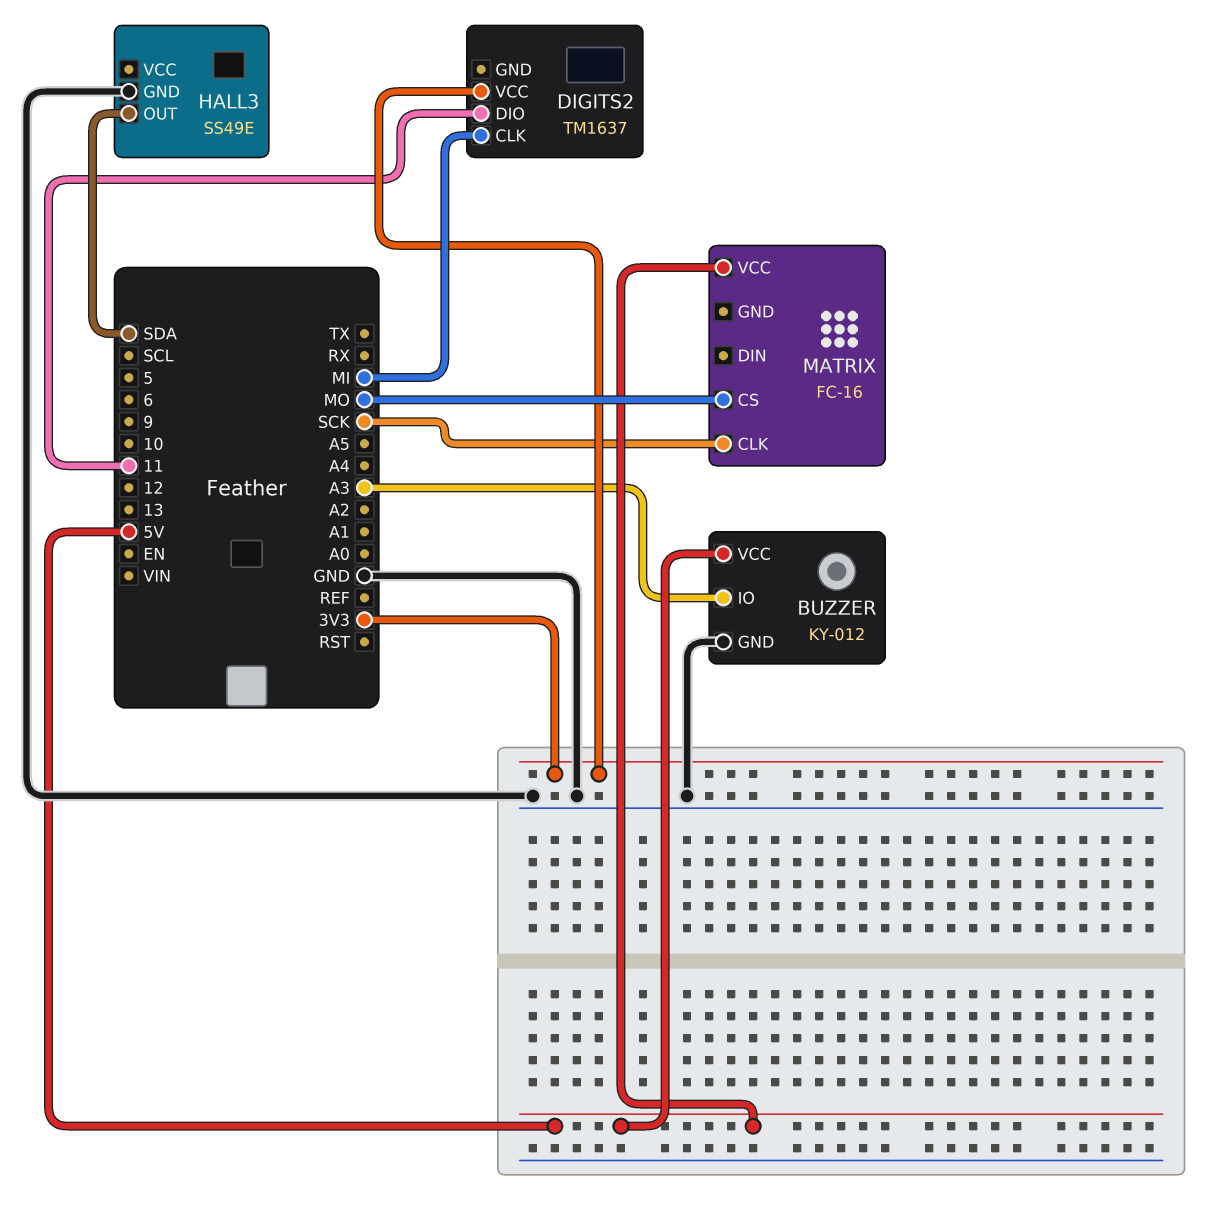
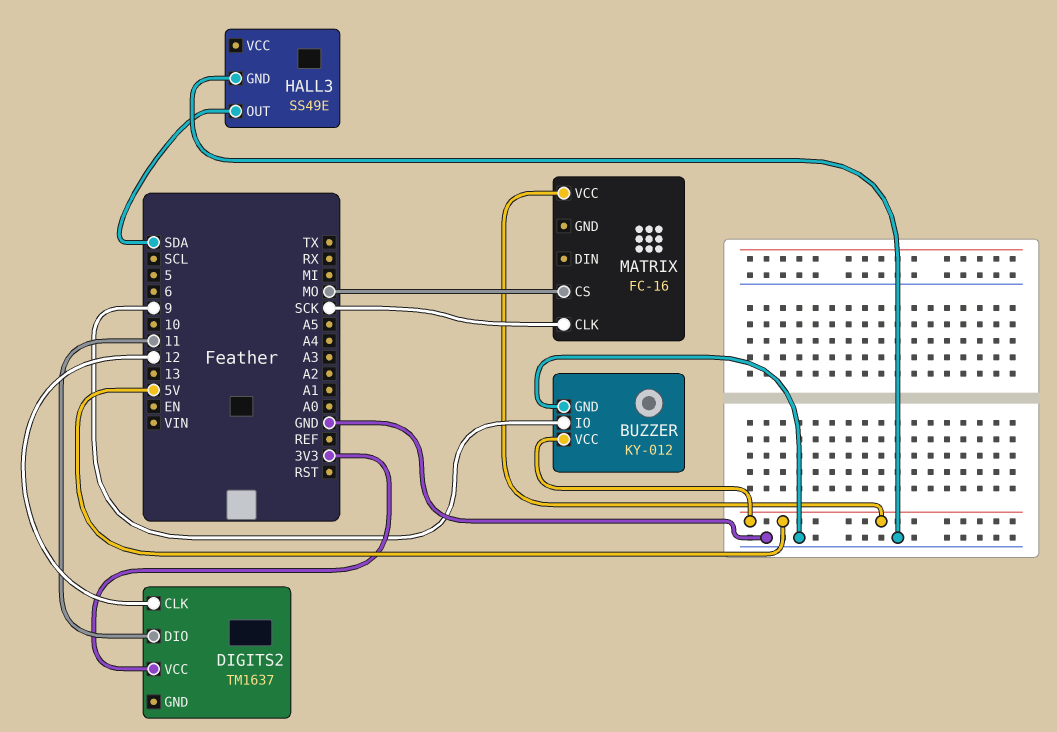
BUZZER pin IO: A3 -> 9
DIGITS2 pin CLK: MI -> 12

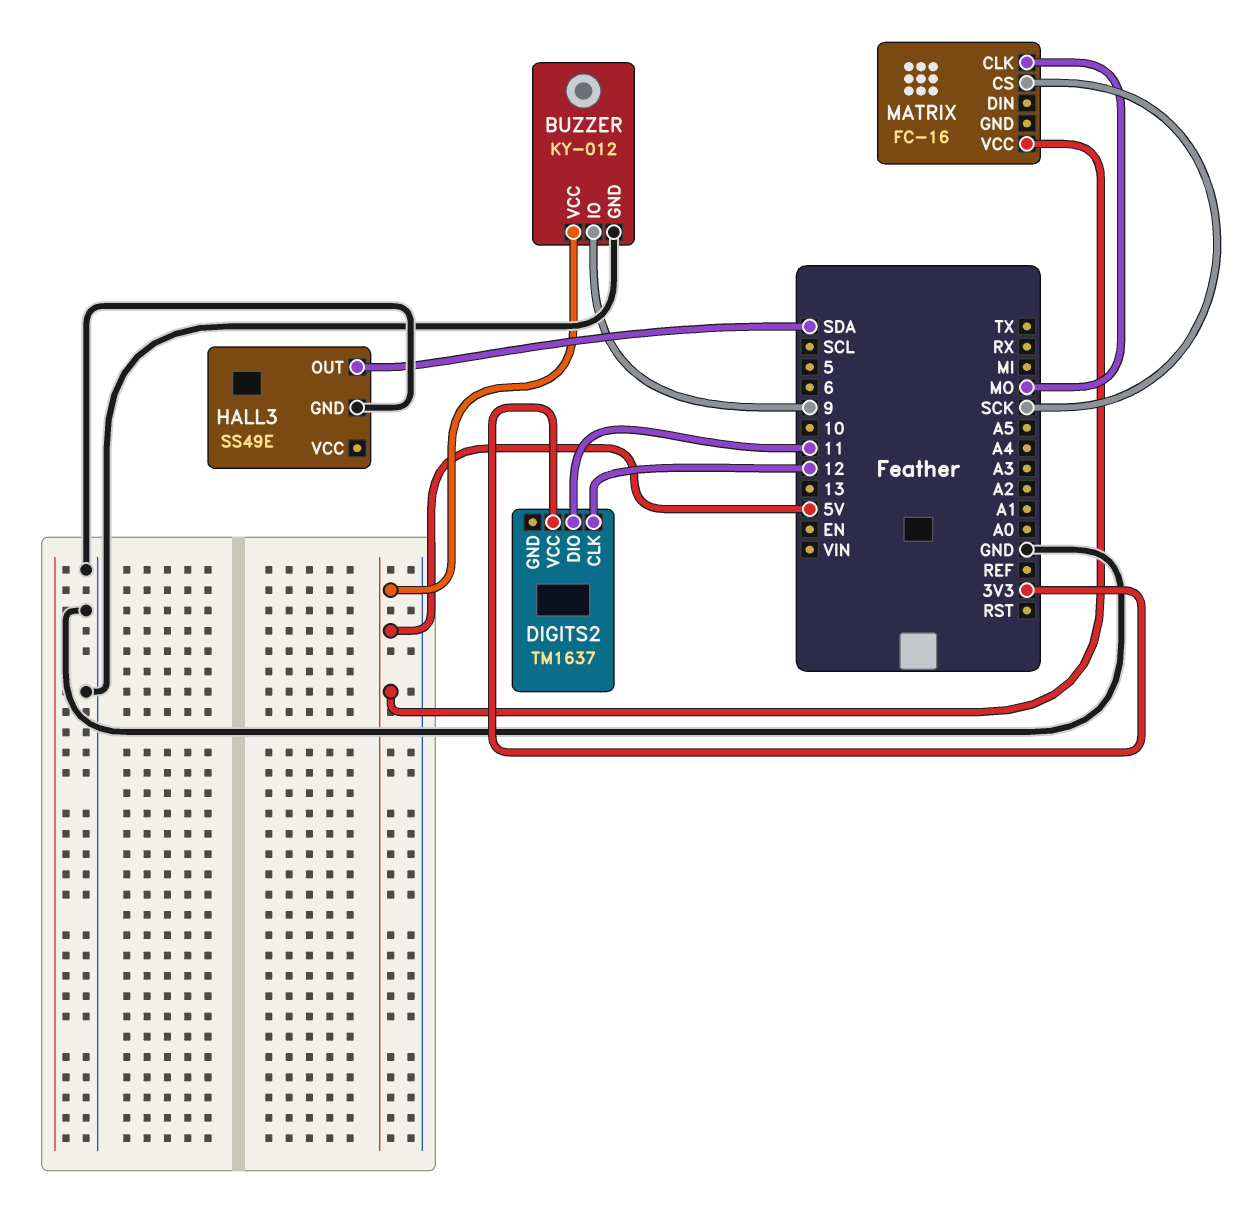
MATRIX pin CLK: SCK -> MO
MATRIX pin CS: MO -> SCK

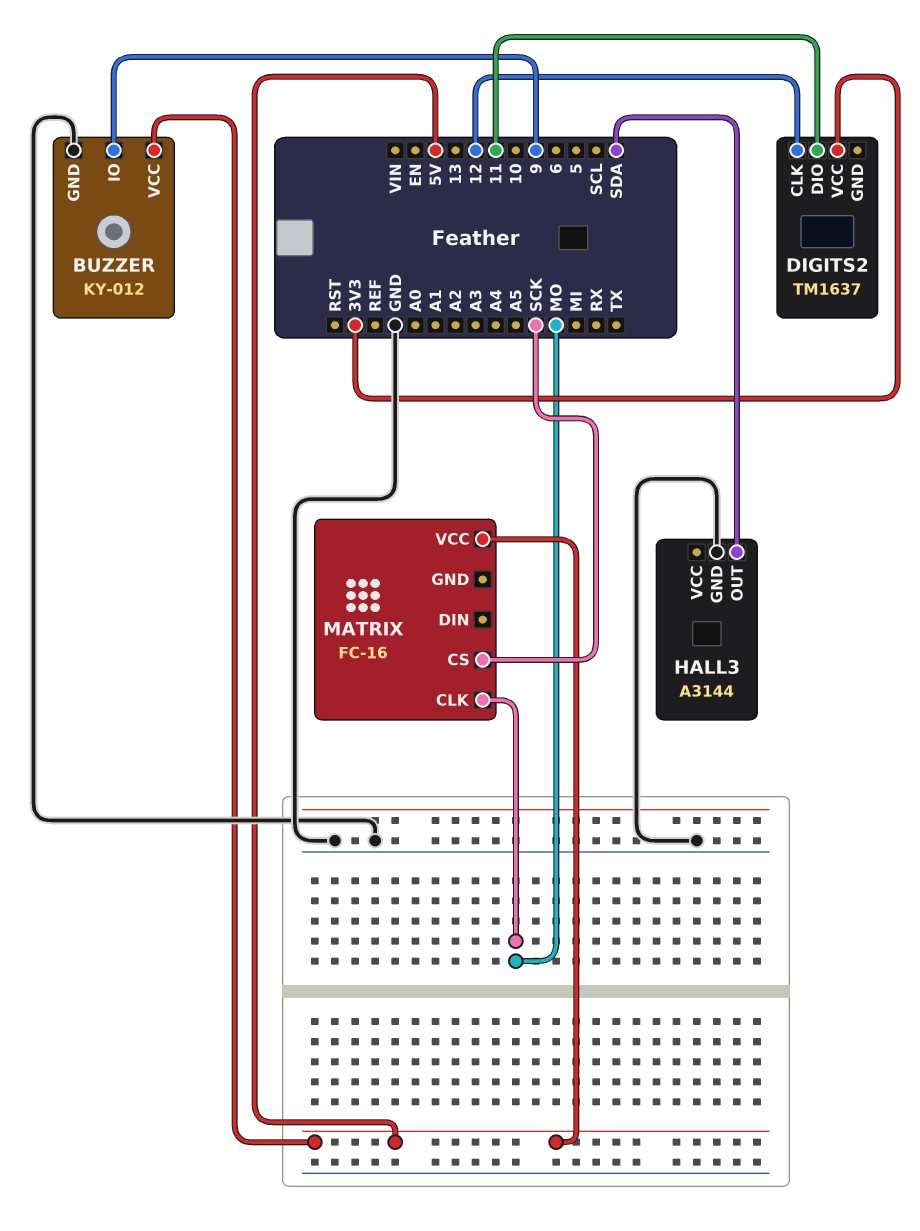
HALL3: SS49E -> A3144

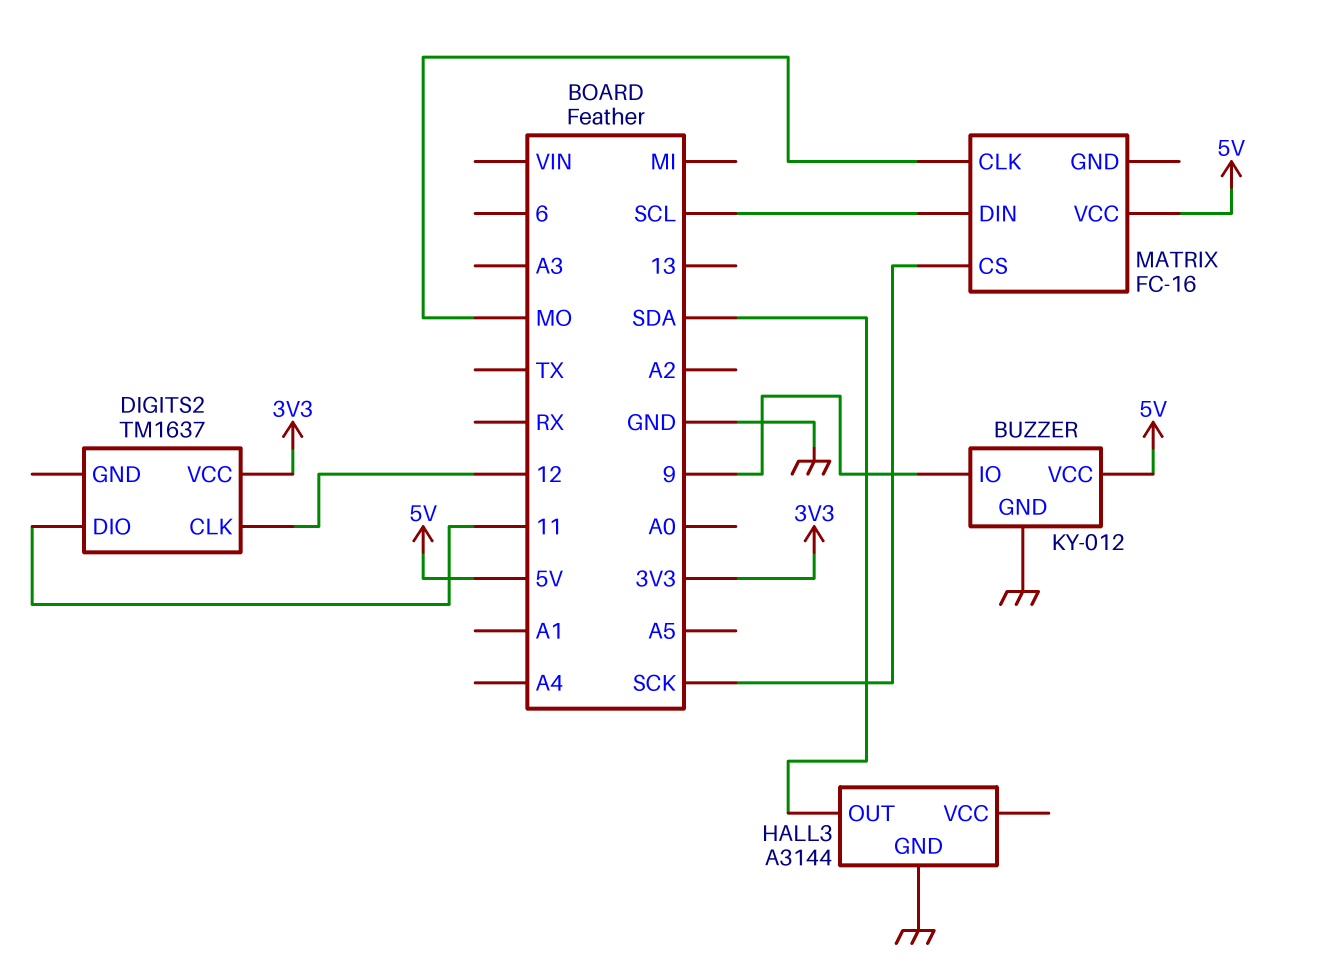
MATRIX pin DIN: none -> SCL

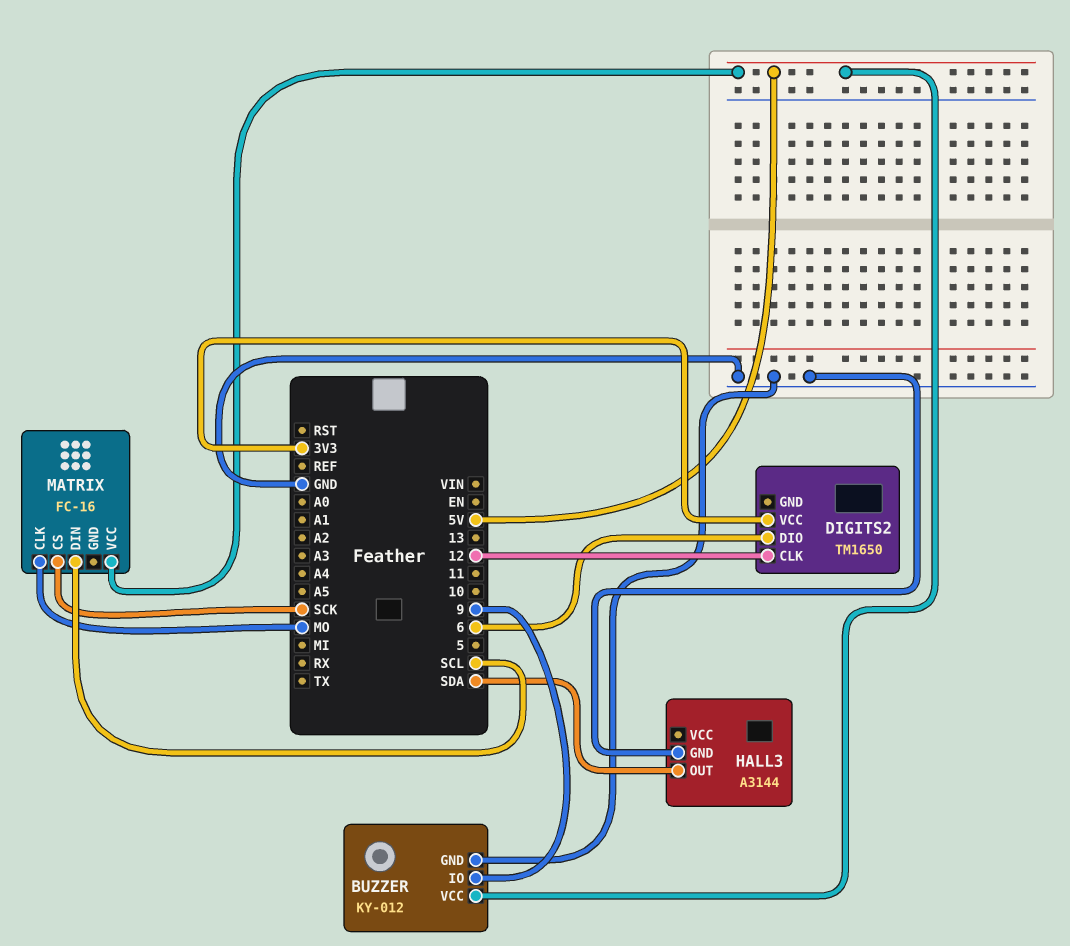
DIGITS2: TM1637 -> TM1650
DIGITS2 pin DIO: 11 -> 6

